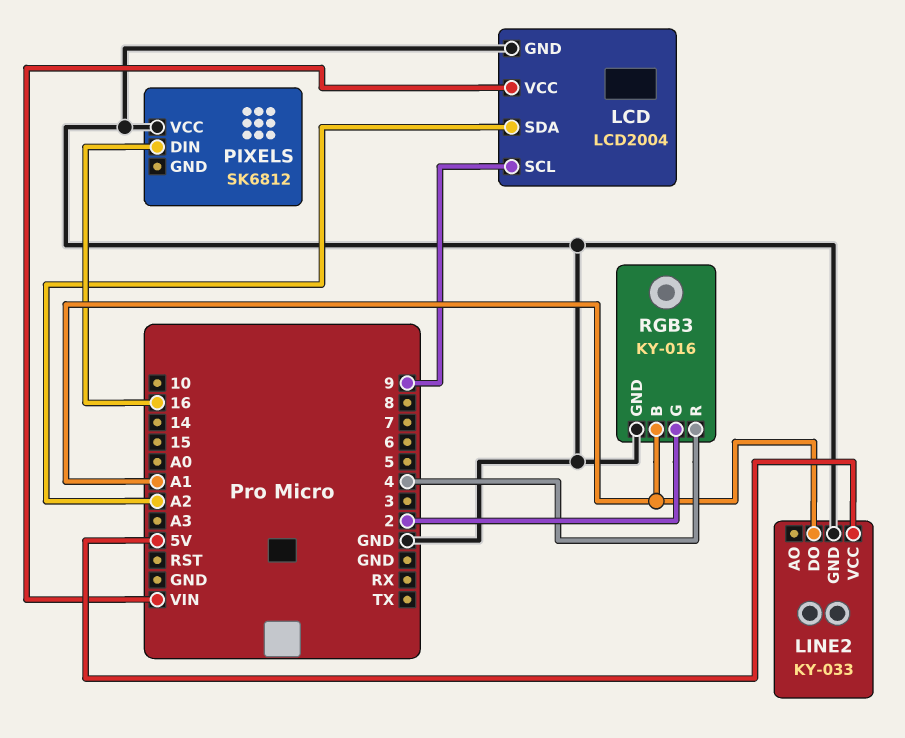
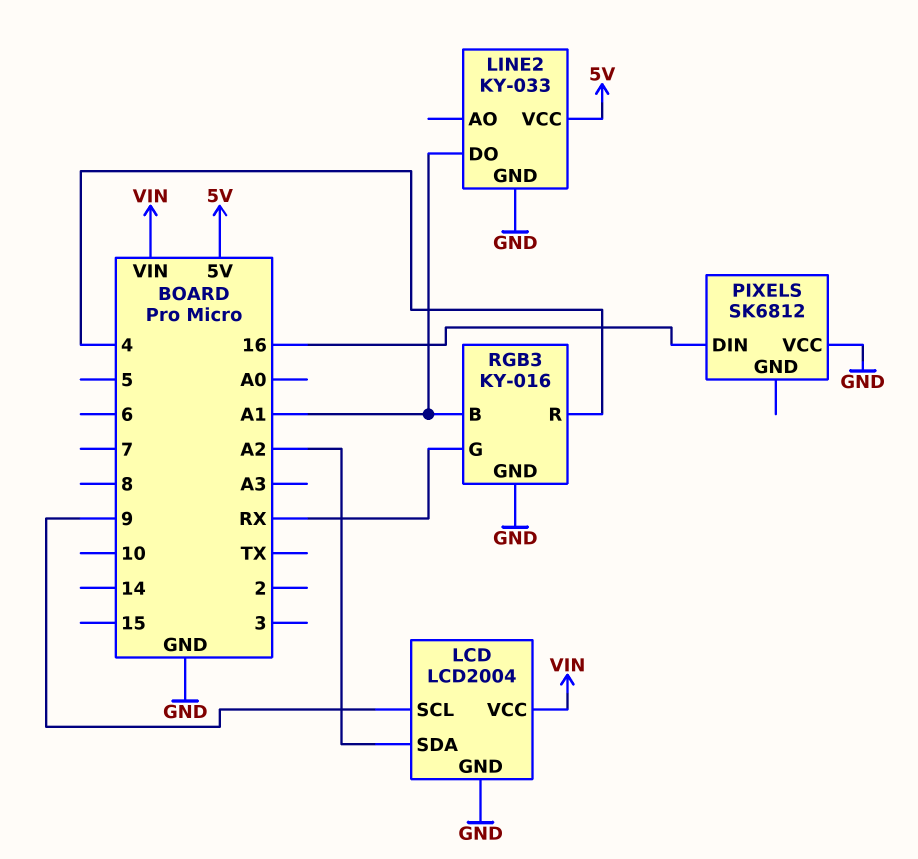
RGB3 pin G: 2 -> RX

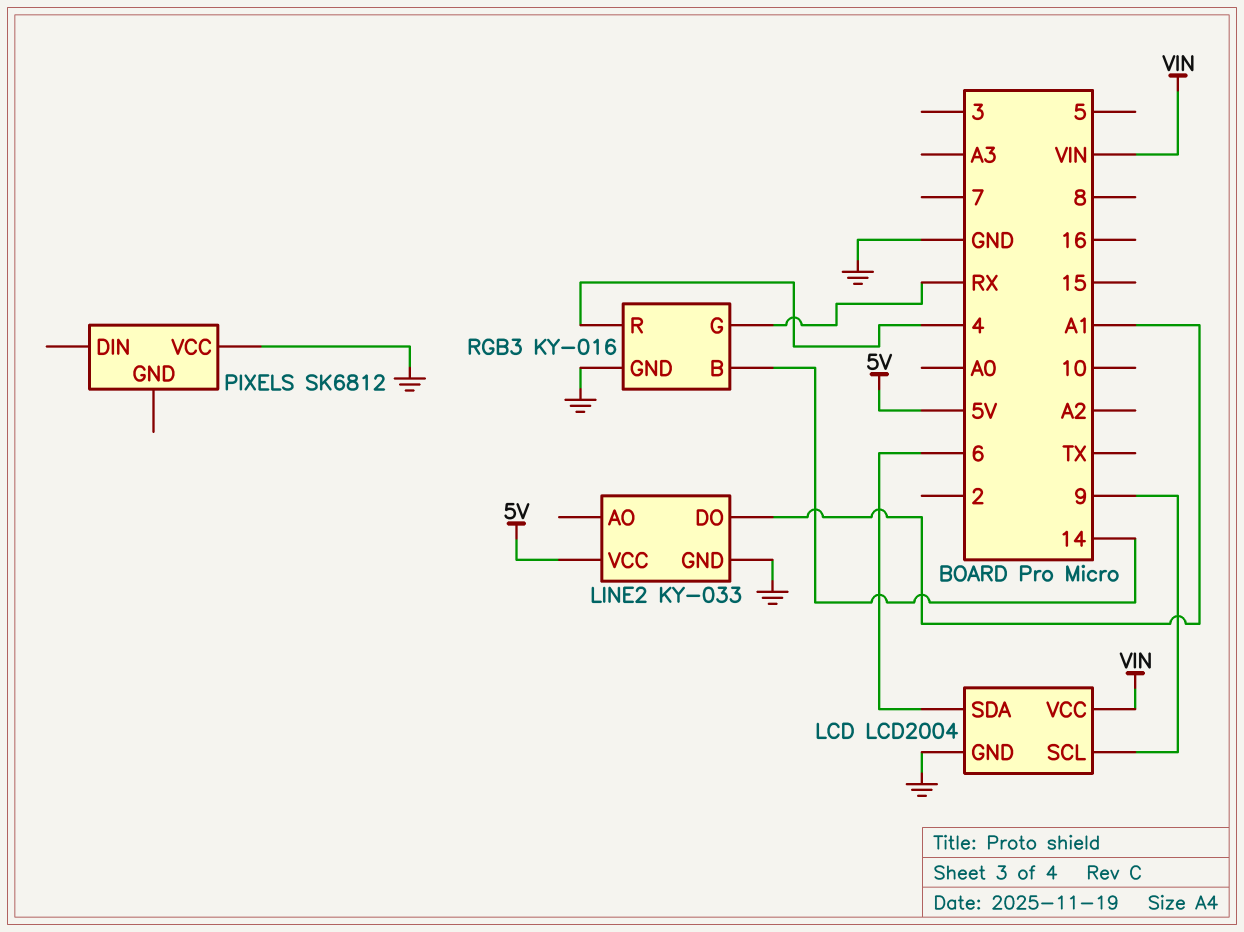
LCD pin SDA: A2 -> 6
PIXELS pin DIN: 16 -> none
RGB3 pin B: A1 -> 14

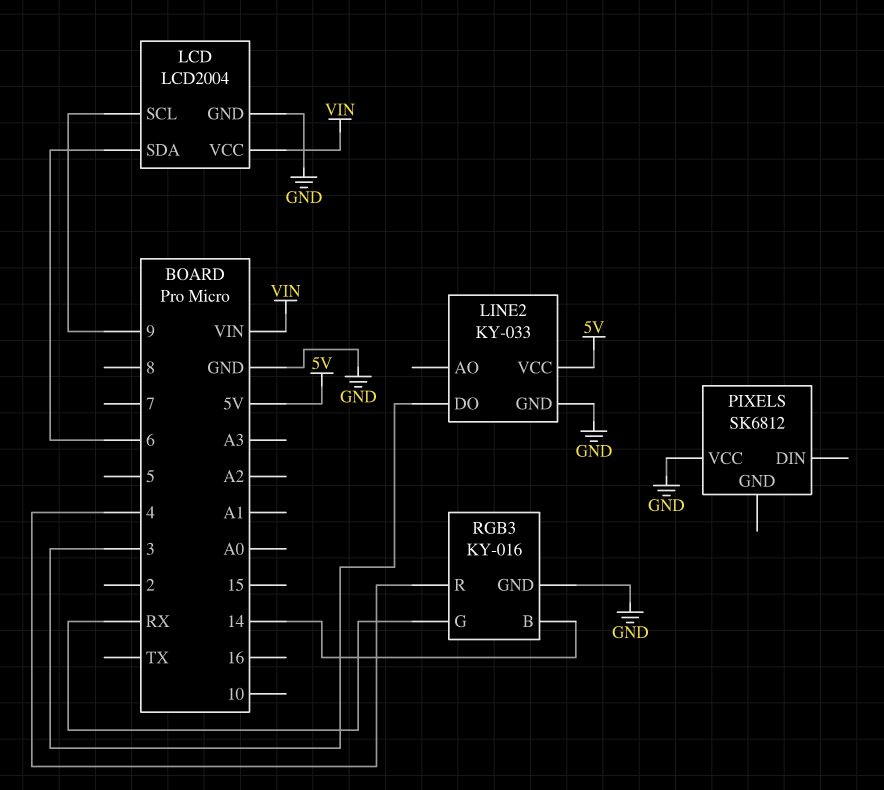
LINE2 pin DO: A1 -> 3

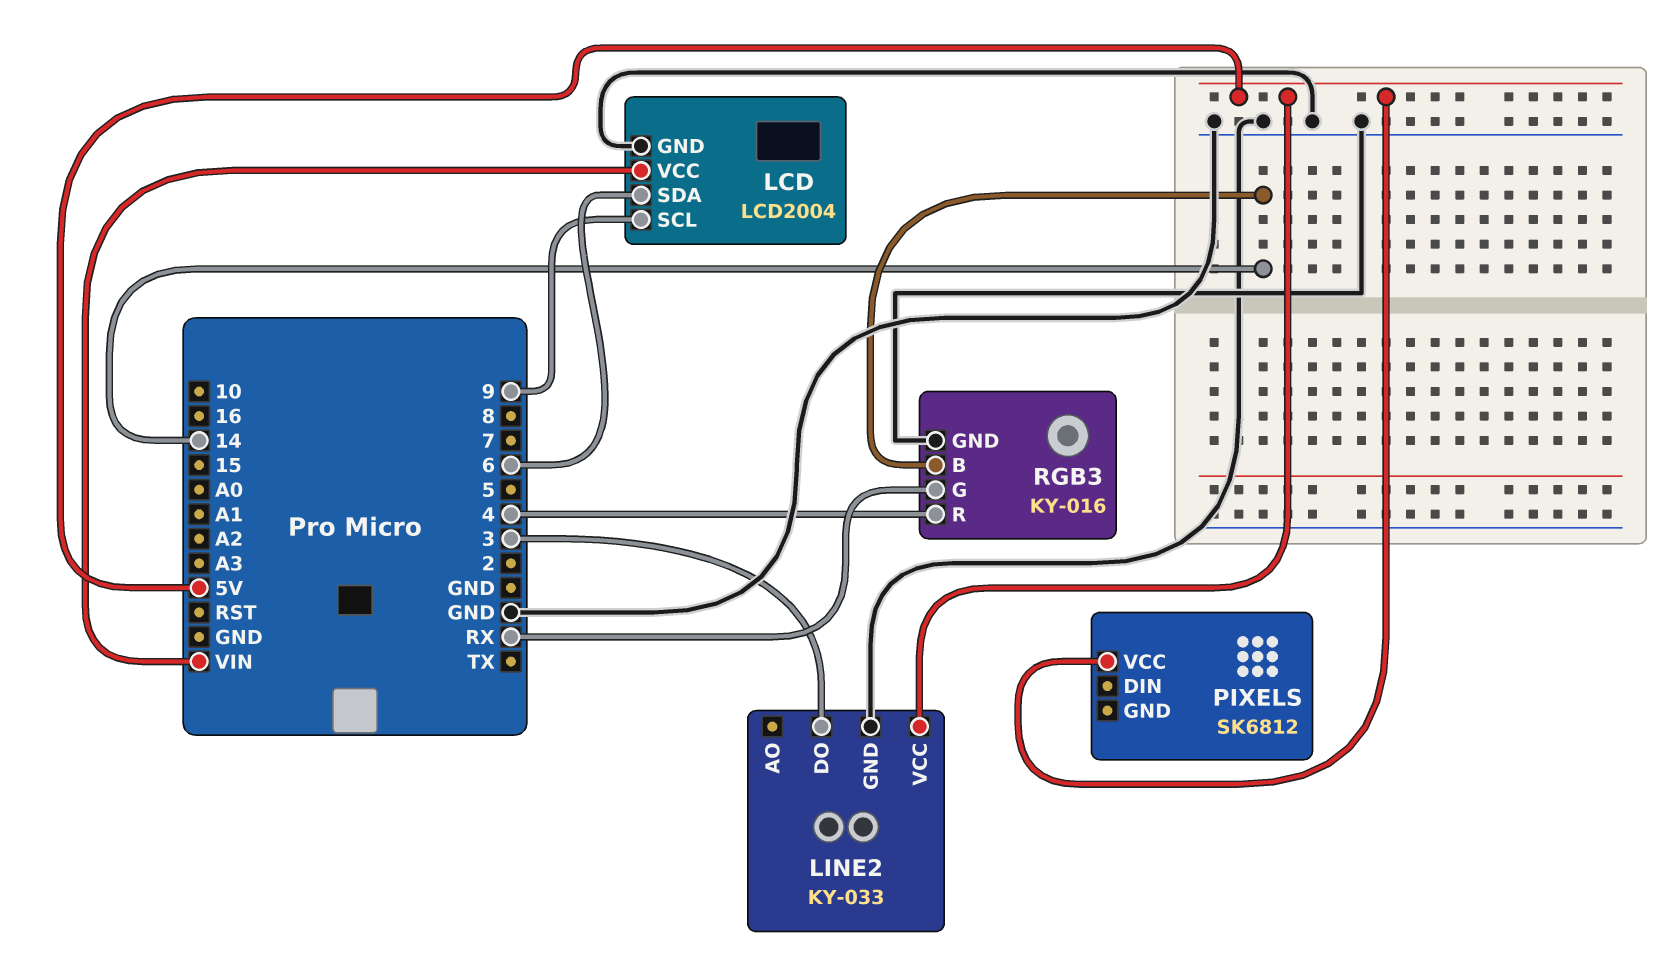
PIXELS pin VCC: GND -> 5V

